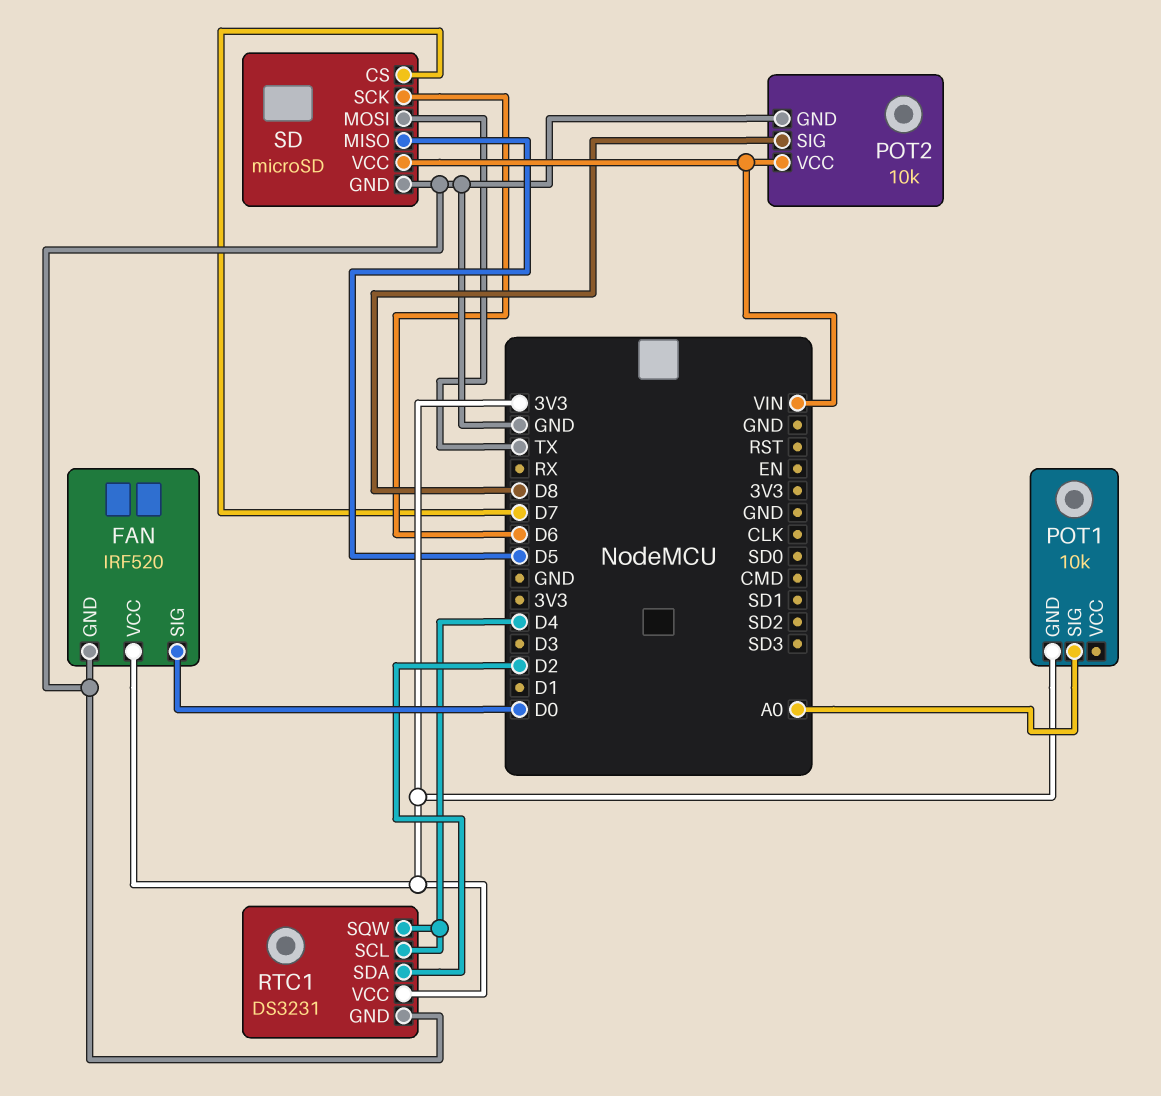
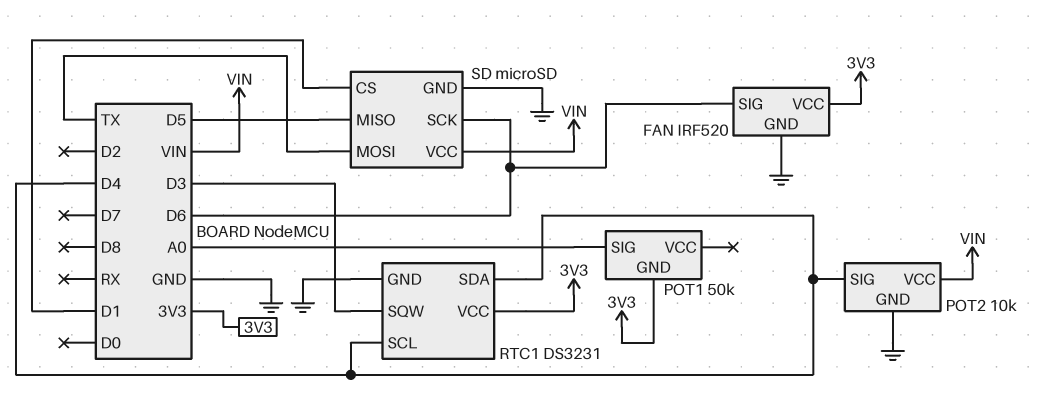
FAN pin SIG: D0 -> D6
POT1: 10k -> 50k
POT2 pin SIG: D8 -> D4
RTC1 pin SDA: D2 -> D4
RTC1 pin SQW: D4 -> D3
SD pin CS: D7 -> D1

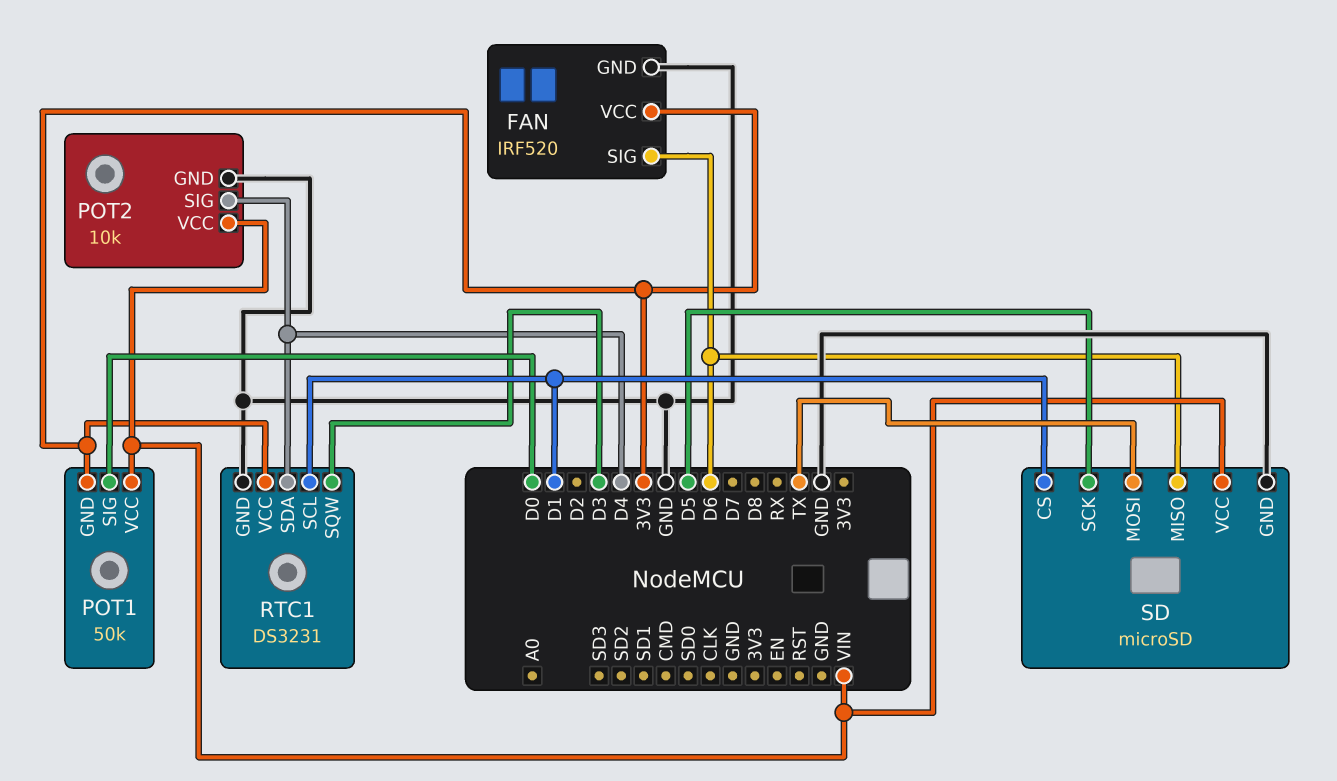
POT1 pin SIG: A0 -> D0
POT1 pin VCC: none -> VIN
RTC1 pin SCL: D4 -> D1
SD pin MISO: D5 -> D6
SD pin SCK: D6 -> D5

